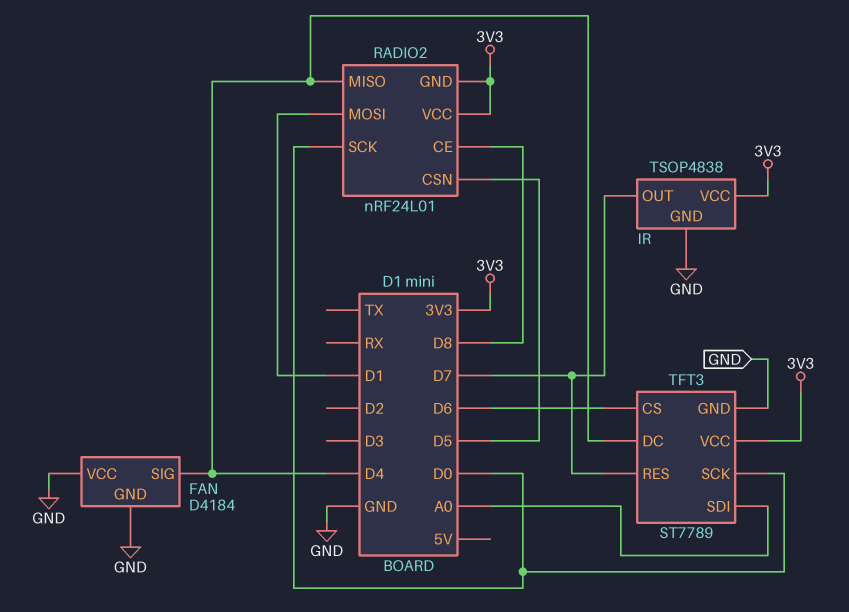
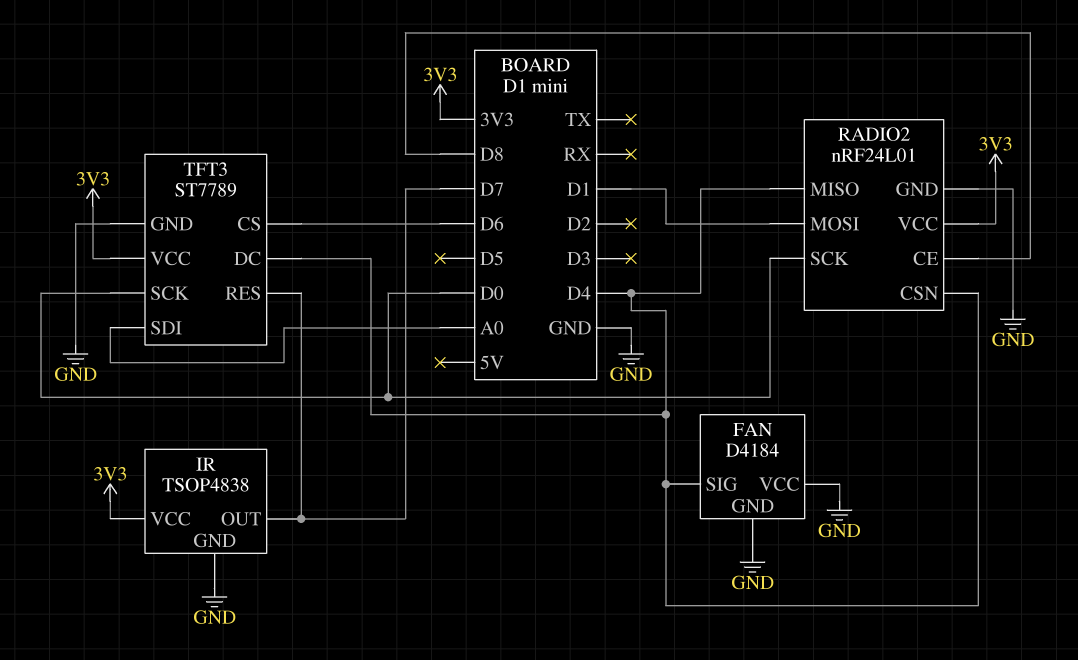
RADIO2 pin CSN: D5 -> D4
RADIO2 pin GND: 3V3 -> GND

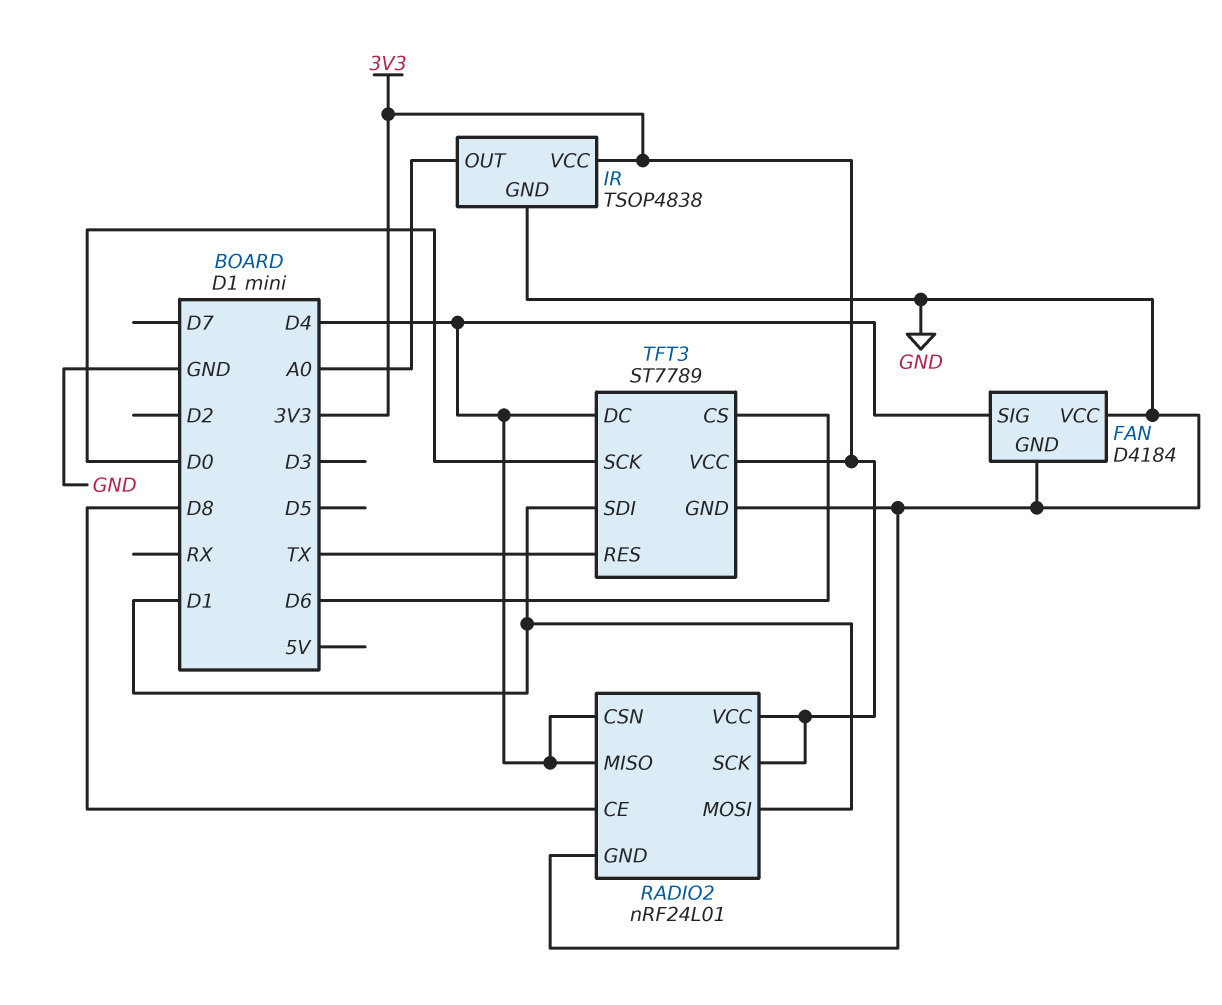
IR pin OUT: D7 -> A0
RADIO2 pin SCK: D0 -> 3V3
TFT3 pin RES: D7 -> TX
TFT3 pin SDI: A0 -> D1

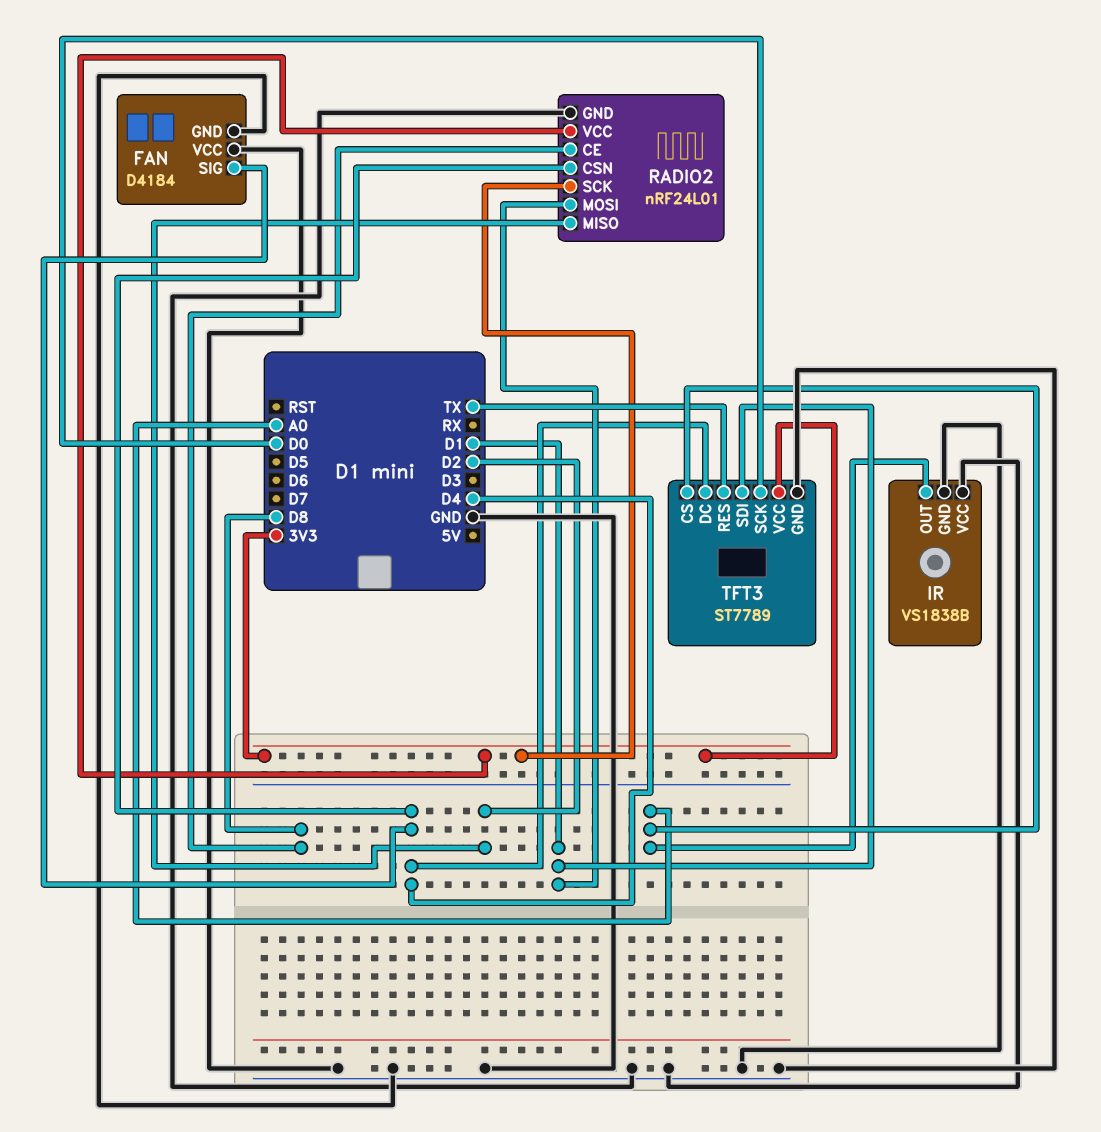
IR: TSOP4838 -> VS1838B
IR pin VCC: 3V3 -> GND
RADIO2 pin MISO: D4 -> D2
TFT3 pin CS: D6 -> A0

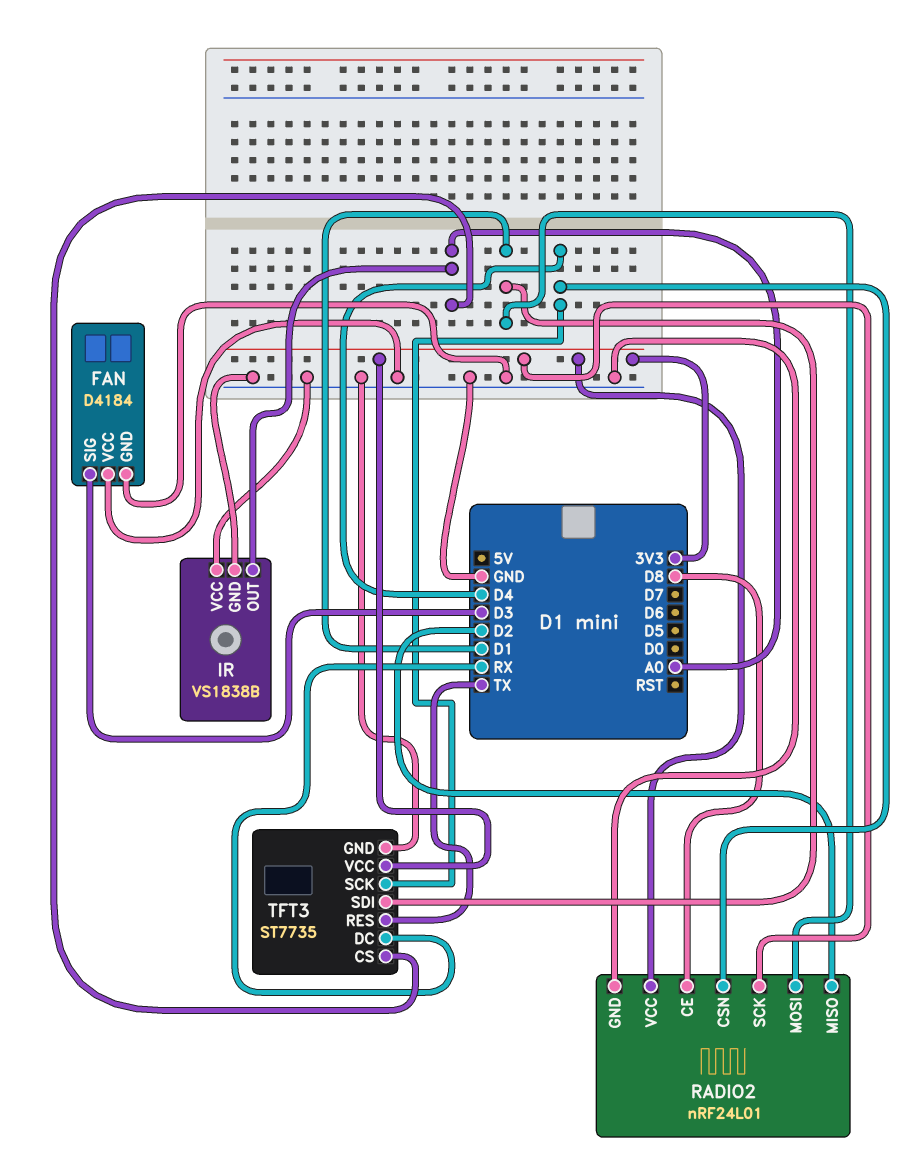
FAN pin SIG: D4 -> D3
TFT3: ST7789 -> ST7735
TFT3 pin DC: D4 -> RX
TFT3 pin SCK: D0 -> D4

